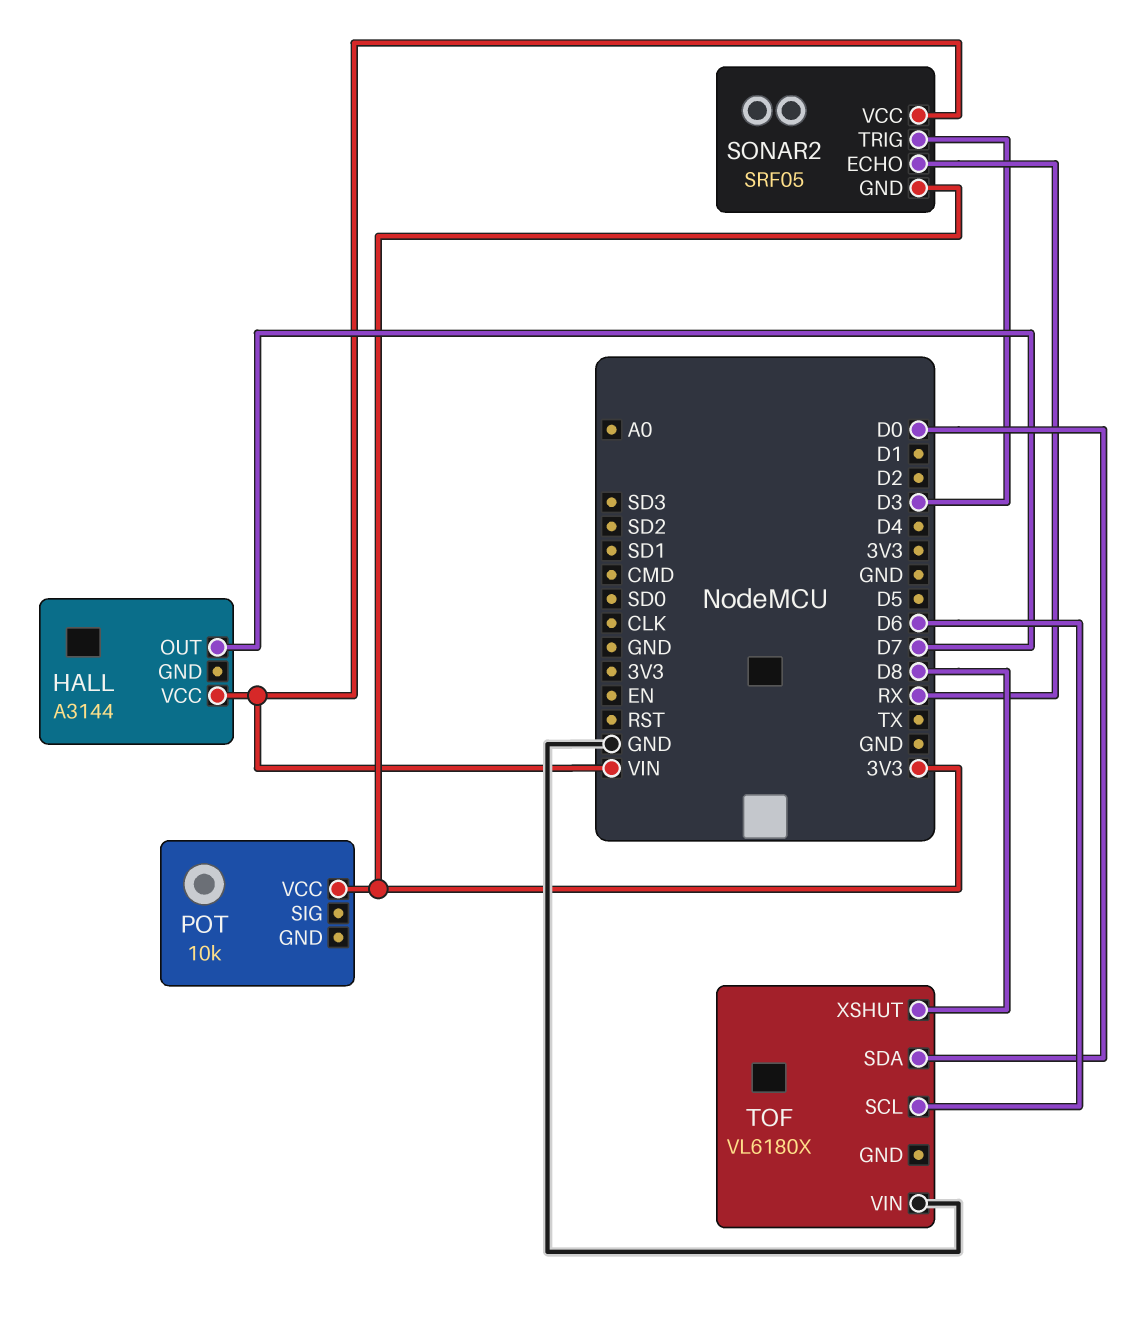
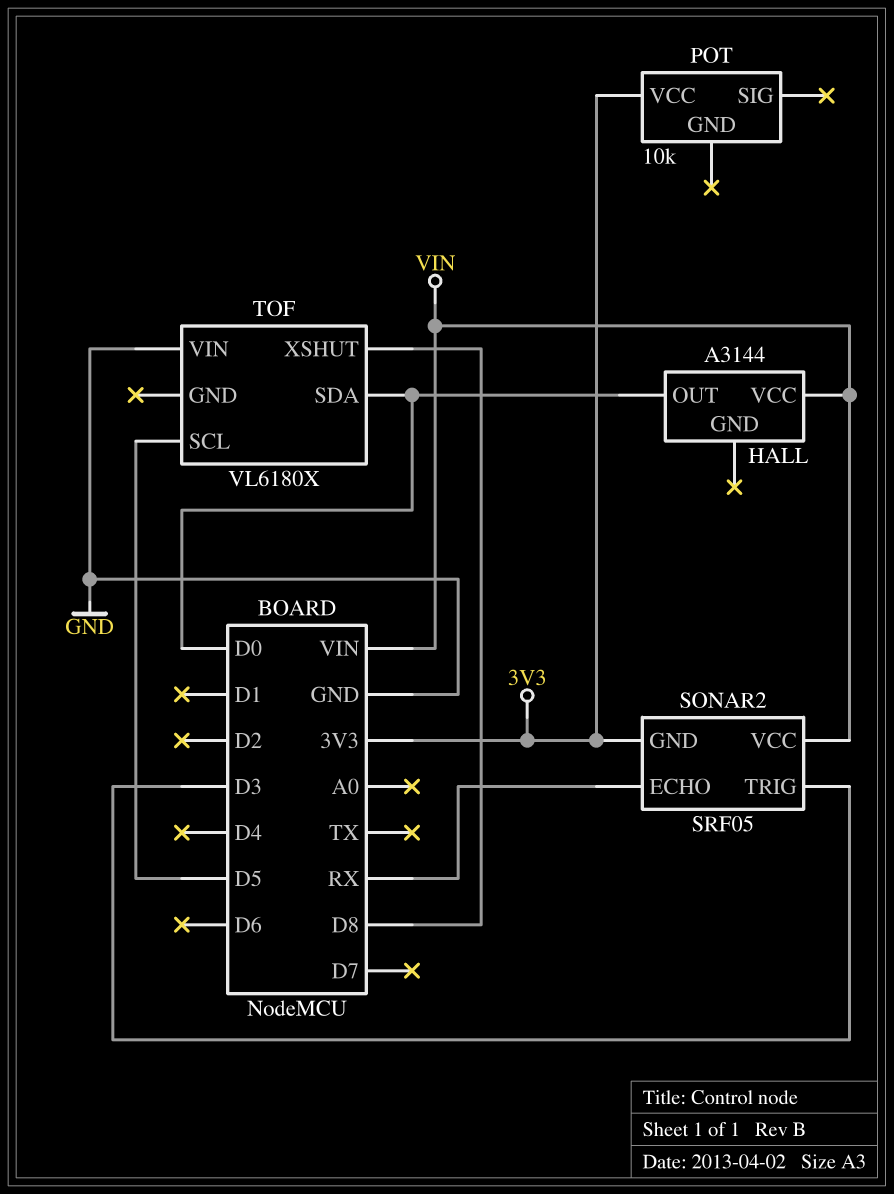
HALL pin OUT: D7 -> D0
TOF pin SCL: D6 -> D5

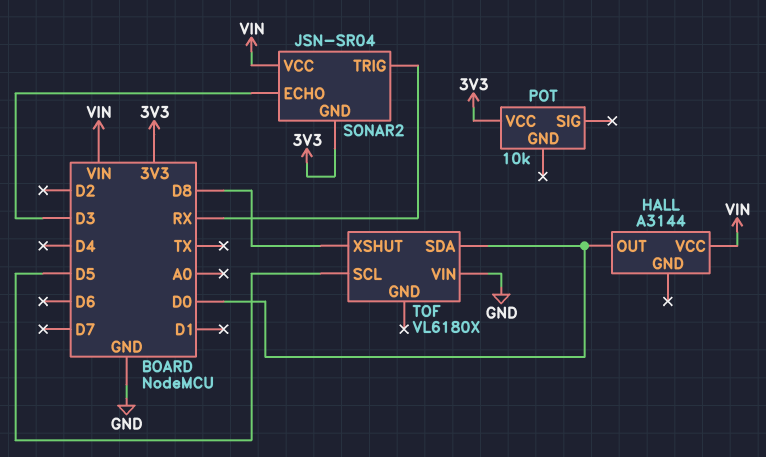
SONAR2: SRF05 -> JSN-SR04
SONAR2 pin ECHO: RX -> D3
SONAR2 pin TRIG: D3 -> RX

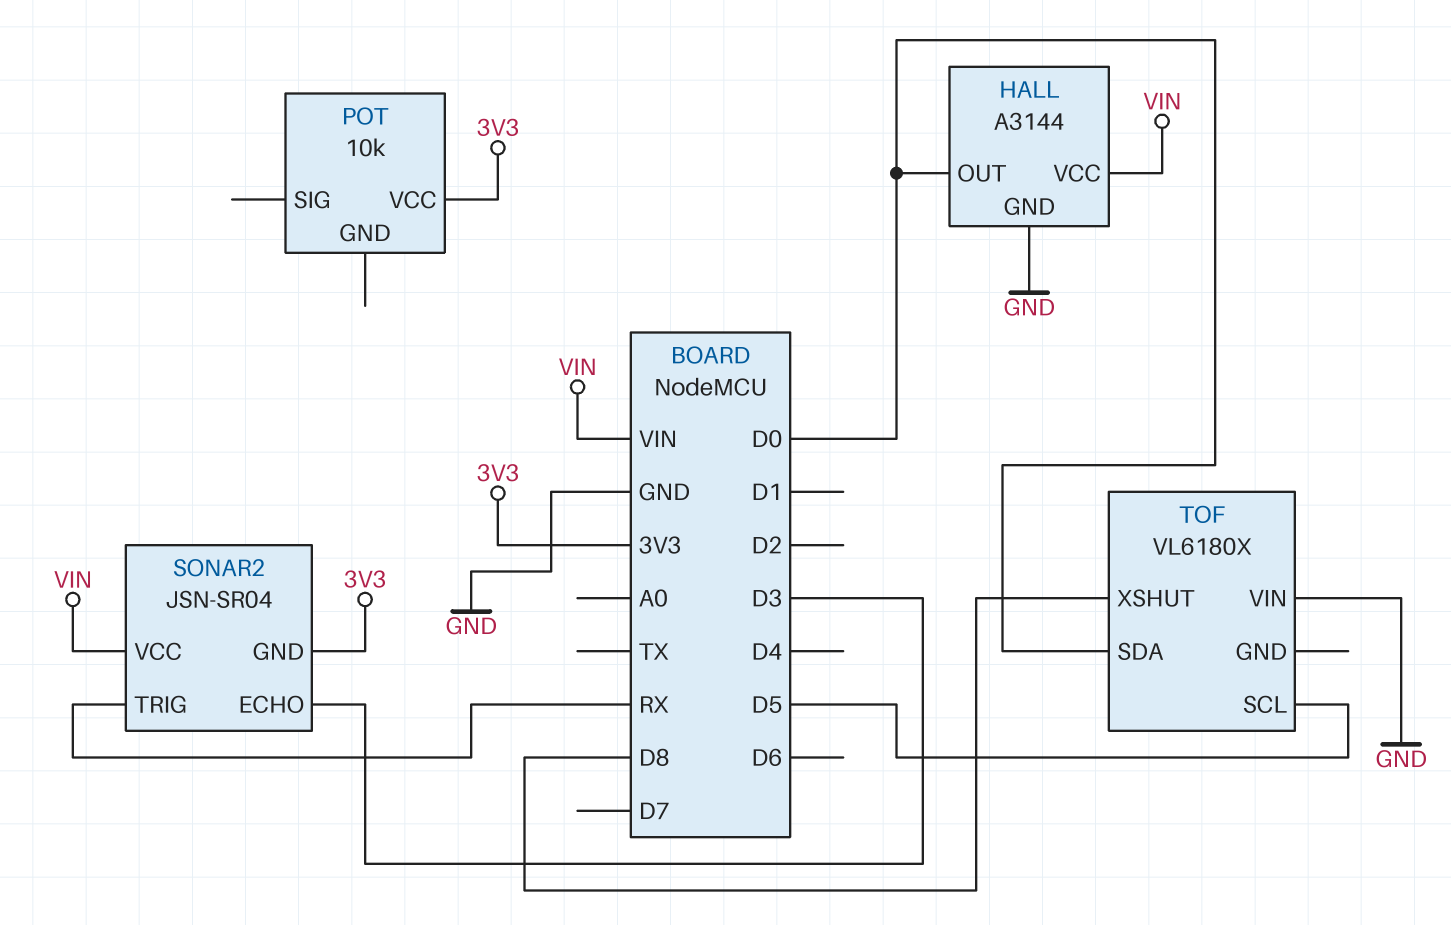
HALL pin GND: none -> GND

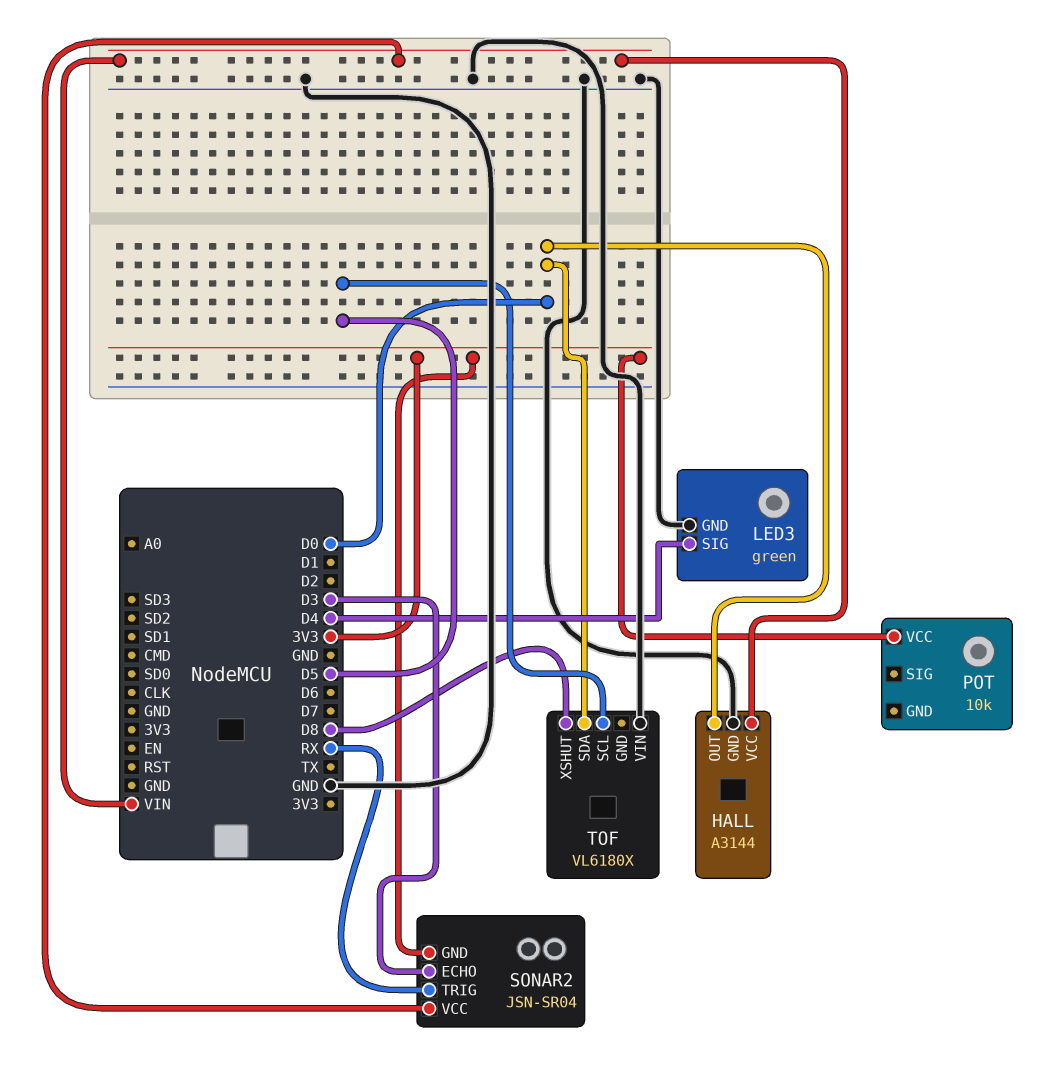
LED3: none -> green
LED3 pin GND: none -> GND
LED3 pin SIG: none -> D4

